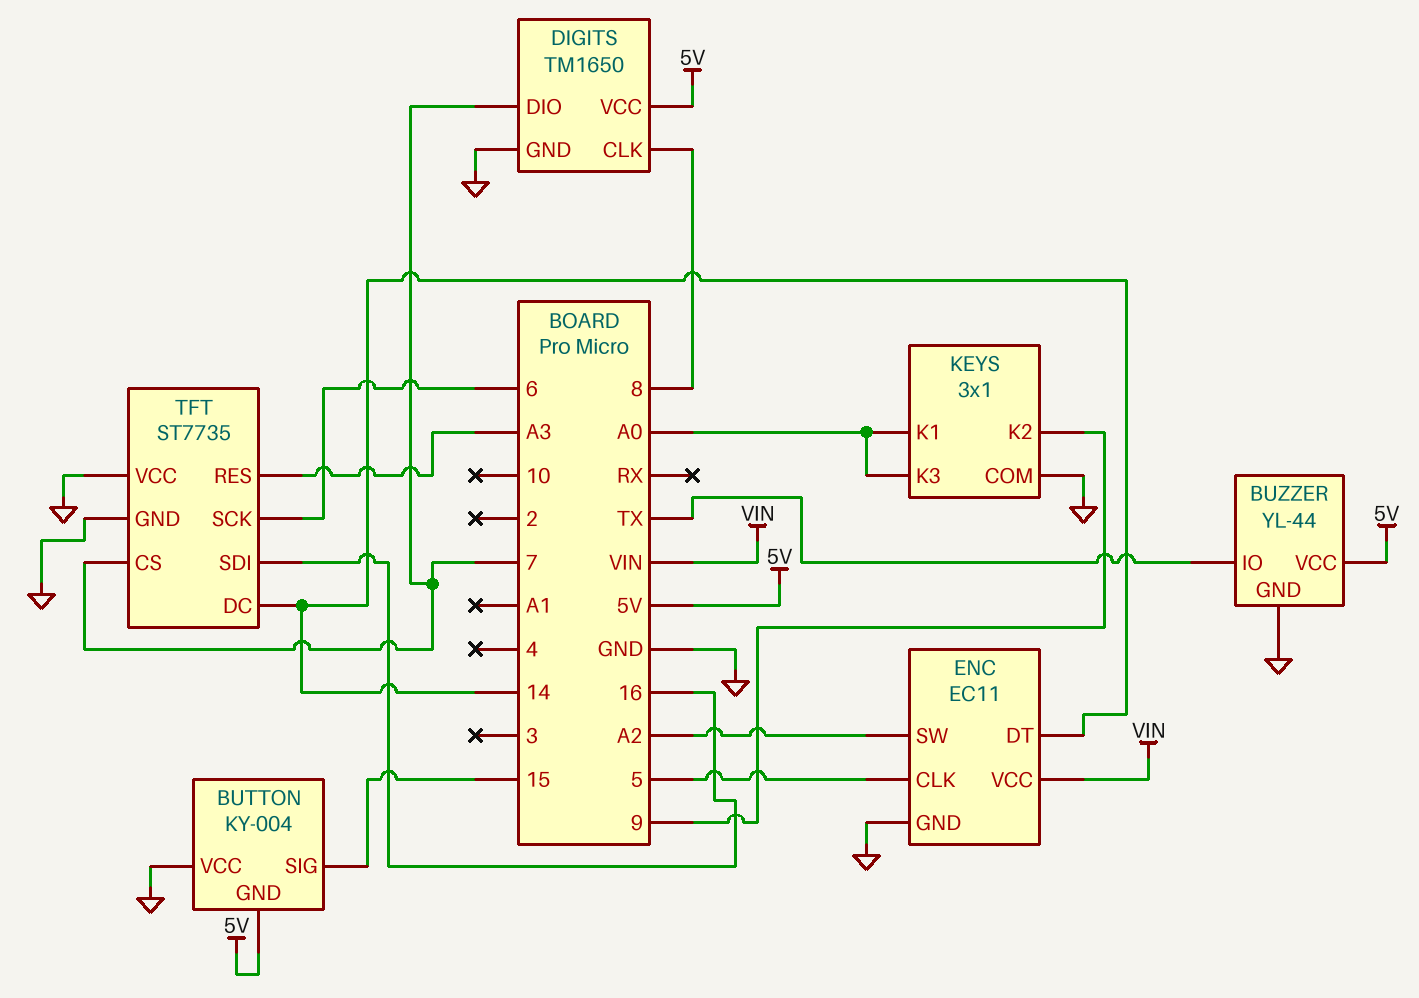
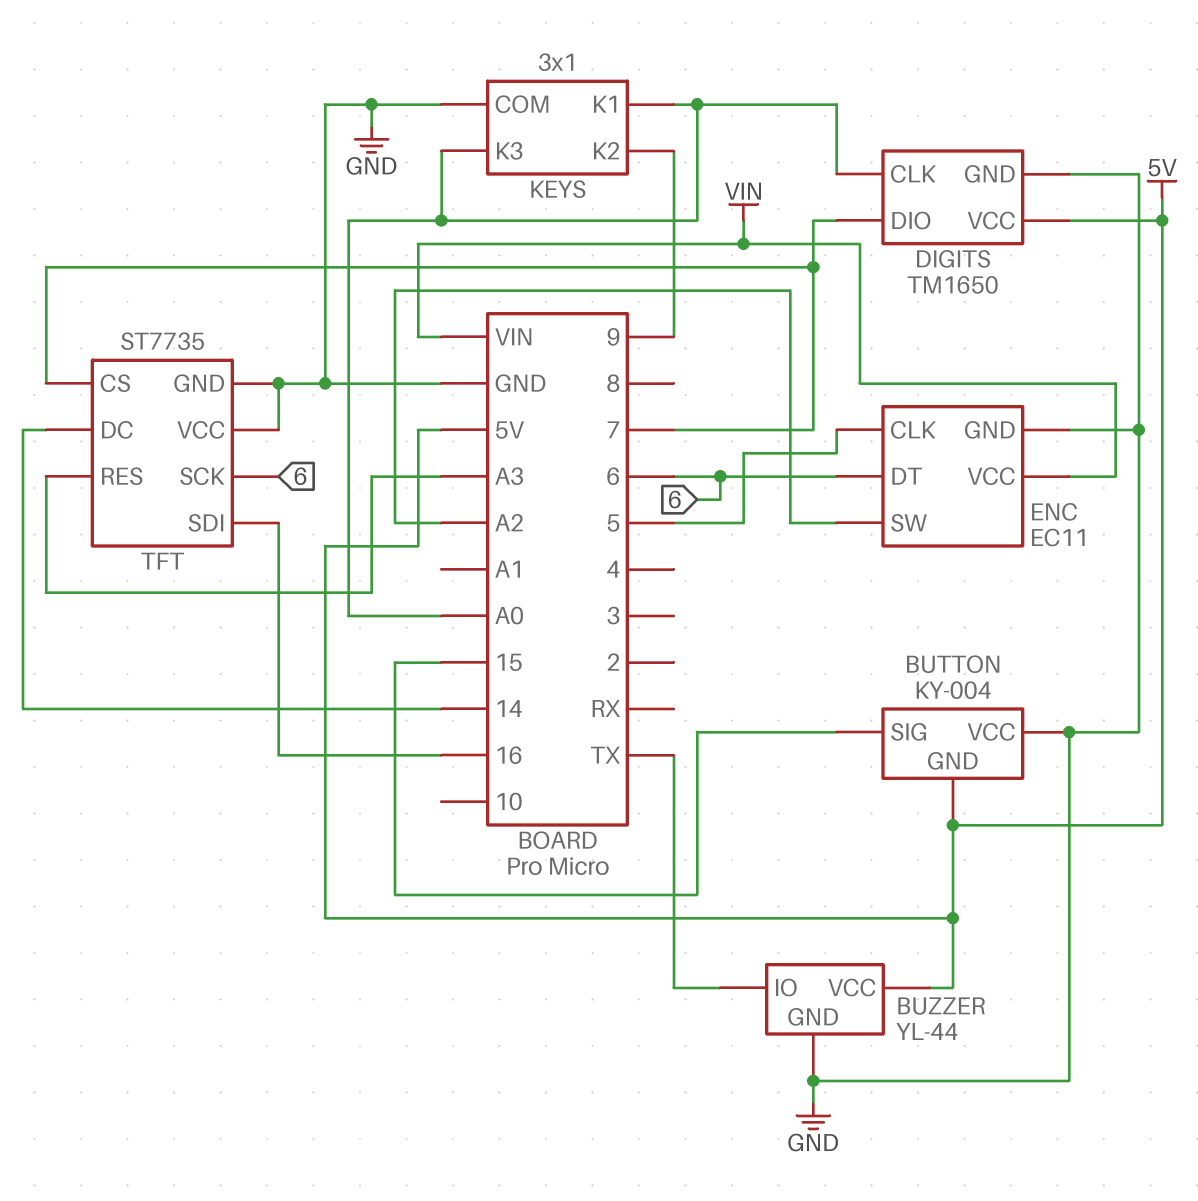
DIGITS pin CLK: 8 -> A0
ENC pin DT: 14 -> 6

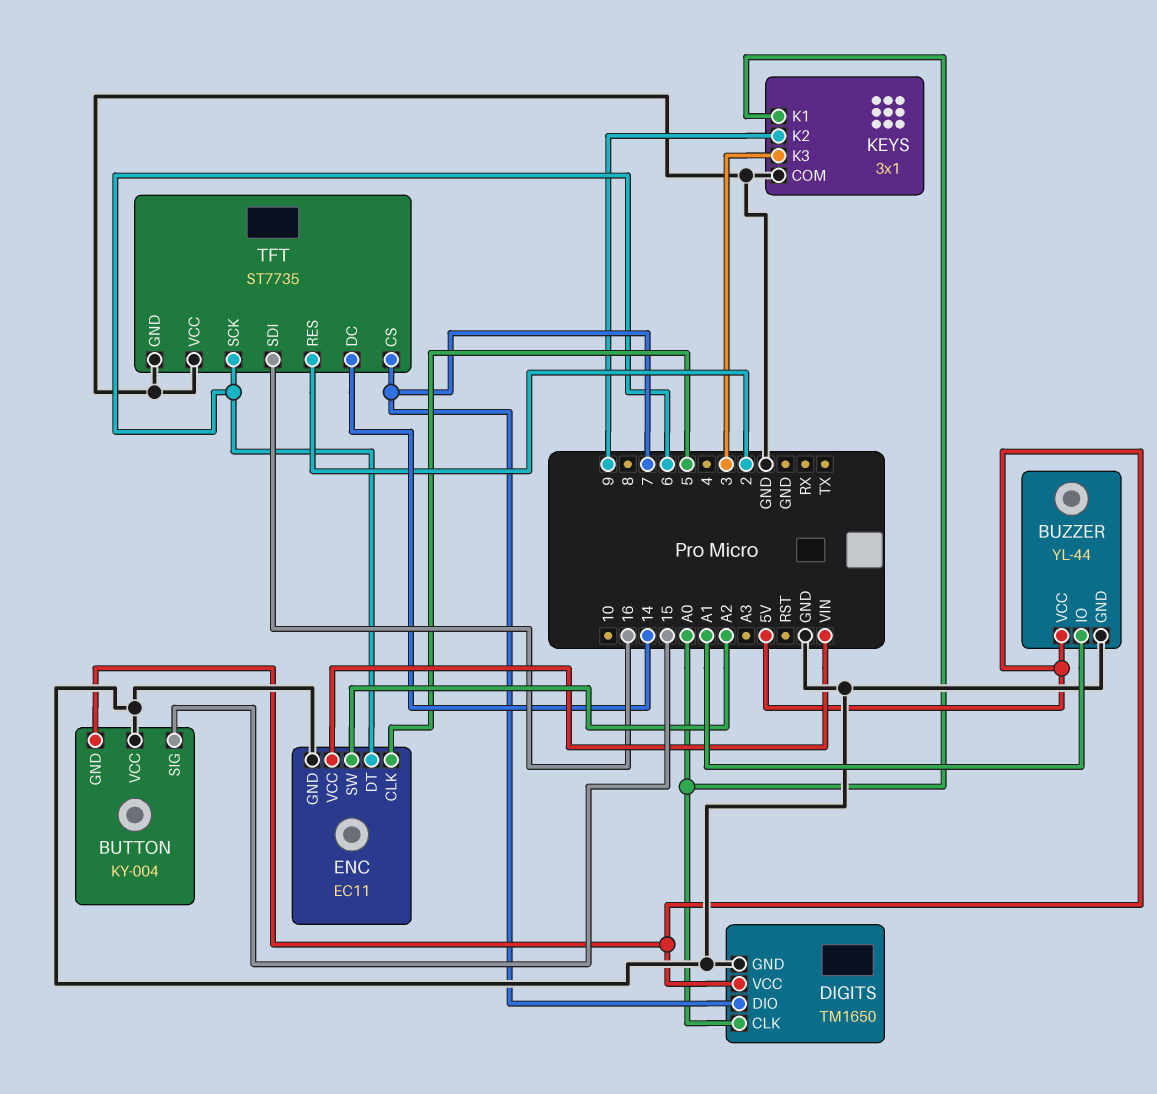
BUZZER pin IO: TX -> A1
KEYS pin K3: A0 -> 3
TFT pin RES: A3 -> 2

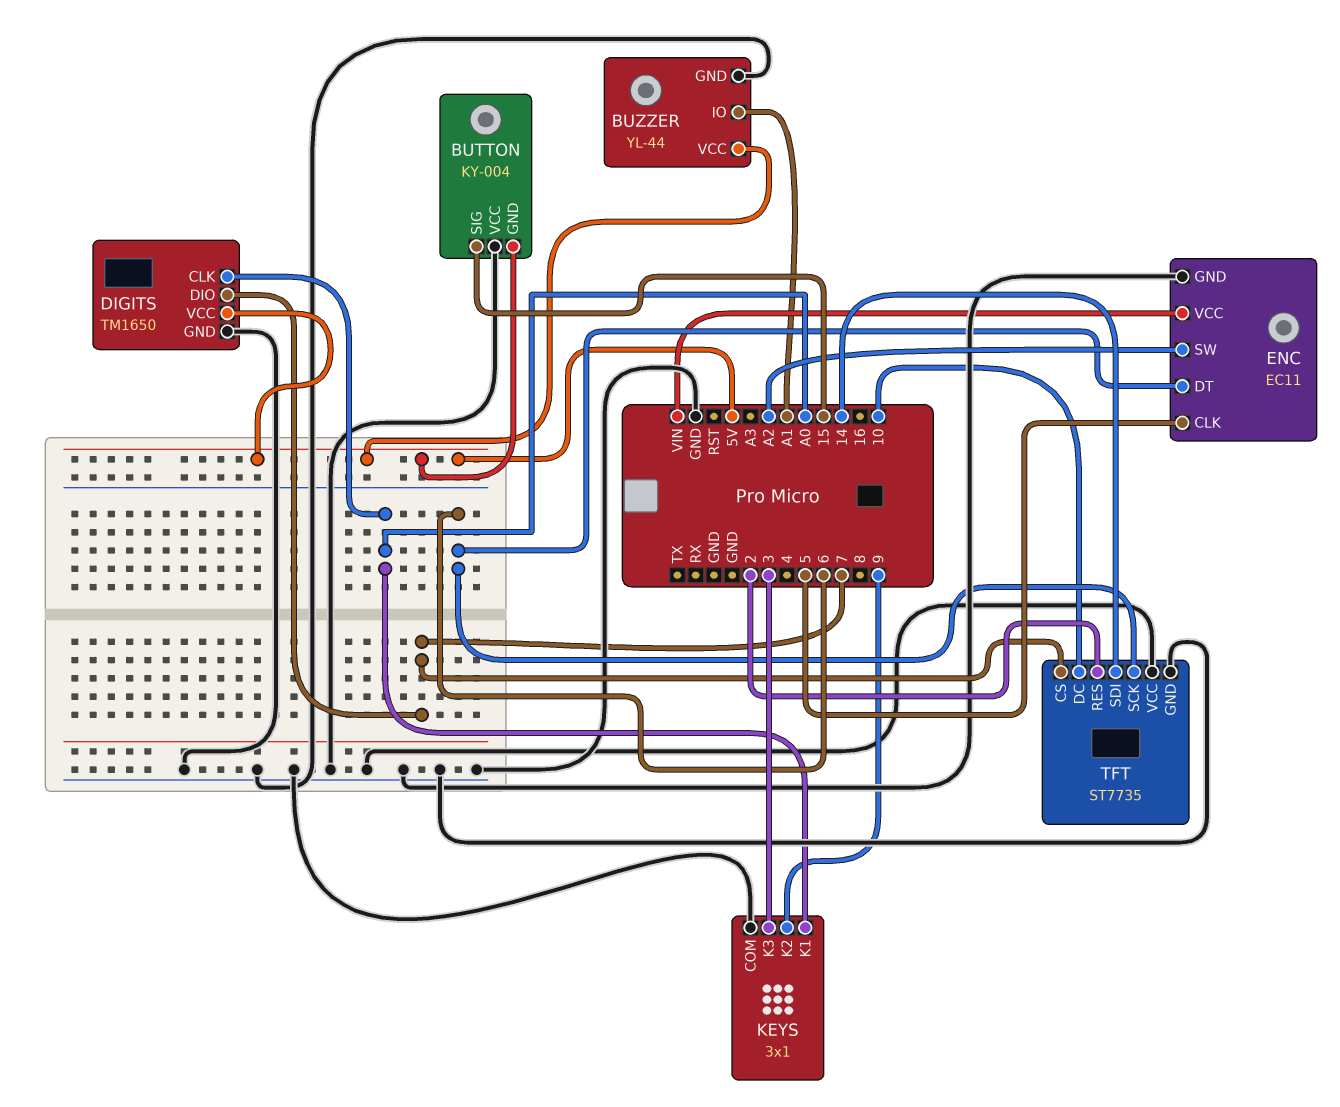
TFT pin DC: 14 -> 10
TFT pin SDI: 16 -> 14

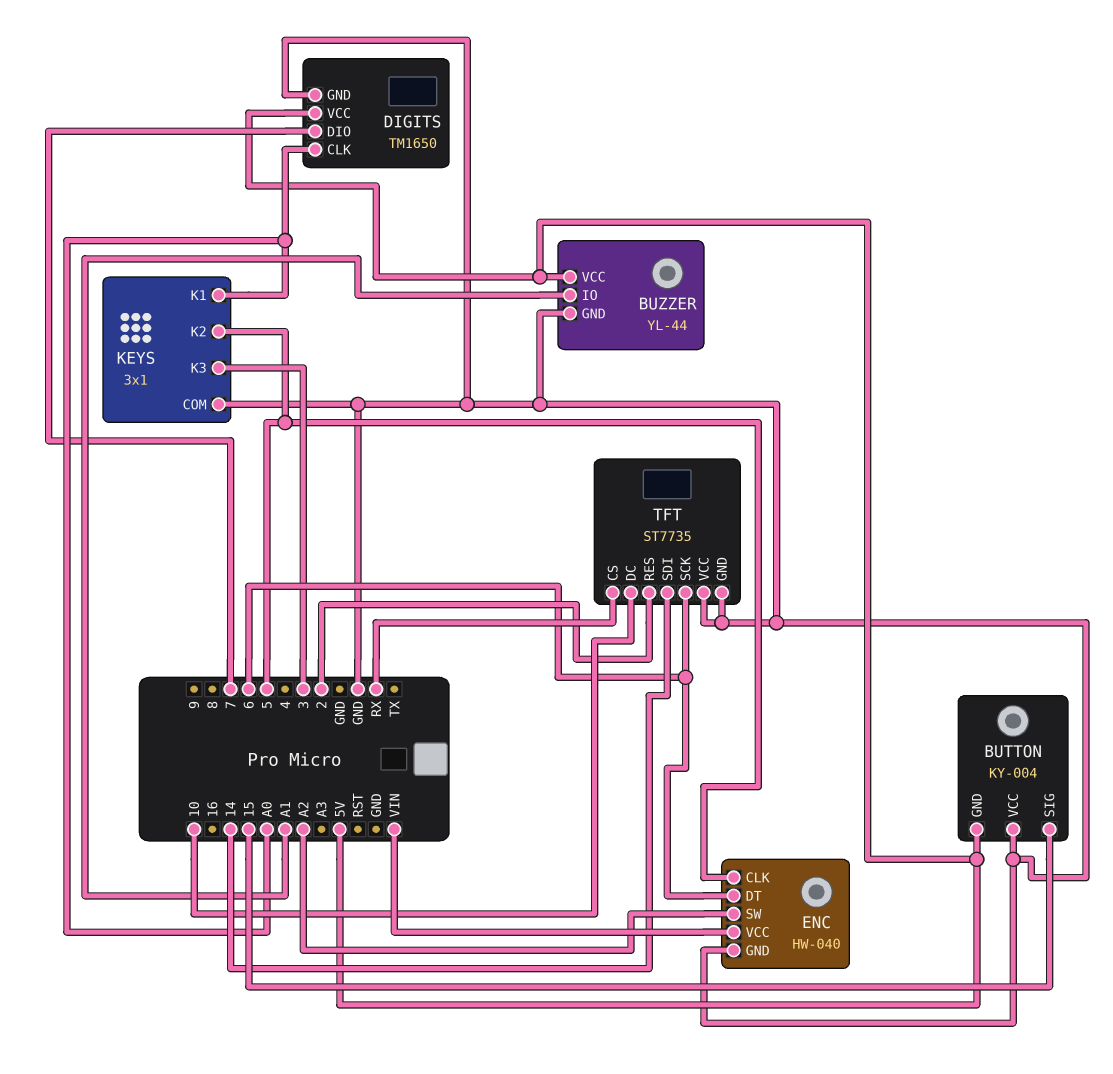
ENC: EC11 -> HW-040
KEYS pin K2: 9 -> 5
TFT pin CS: 7 -> RX

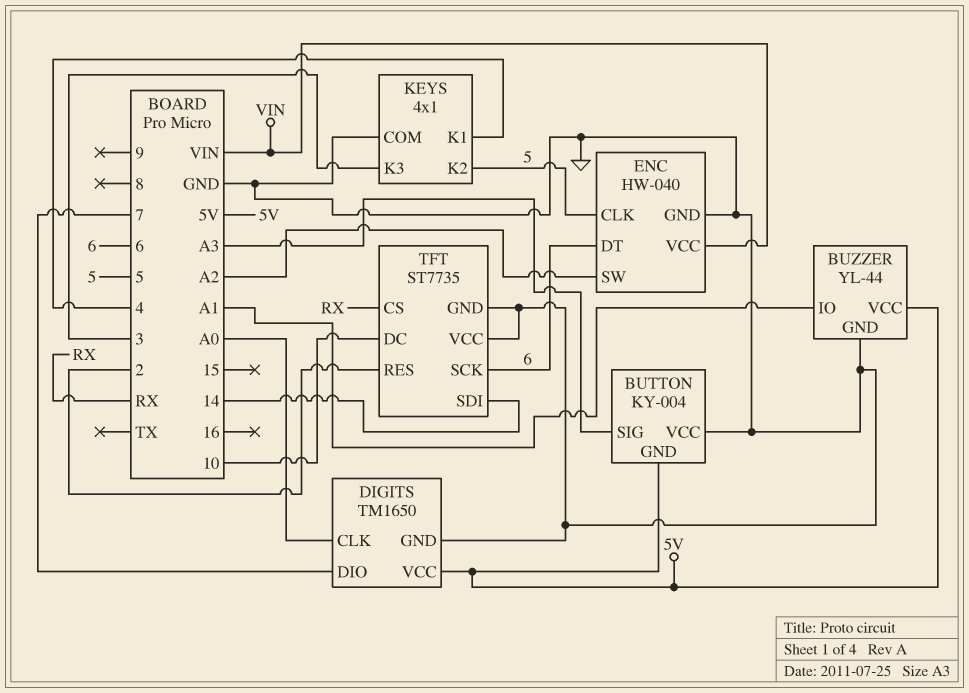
BUTTON pin SIG: 15 -> A3
KEYS: 3x1 -> 4x1
KEYS pin K1: A0 -> 4

